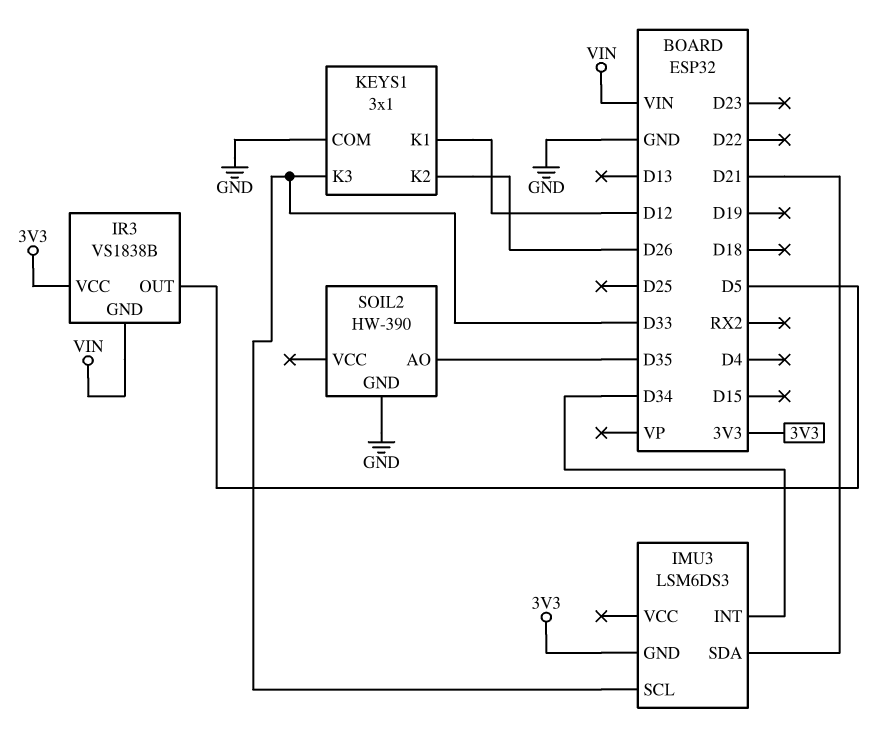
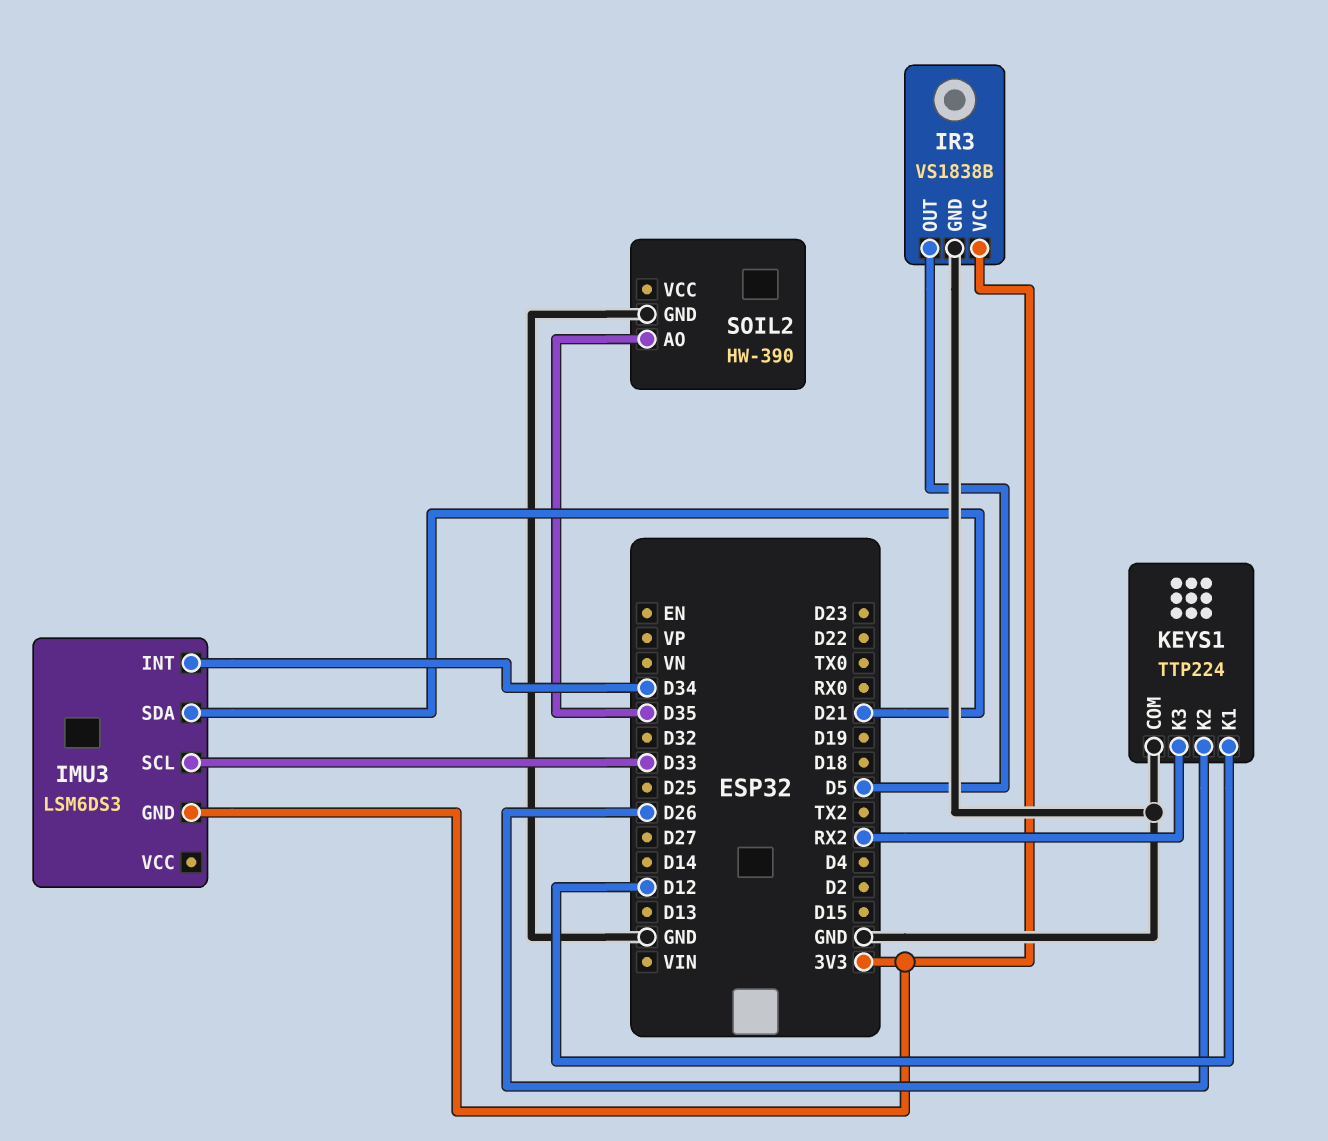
IR3 pin GND: VIN -> GND
KEYS1: 3x1 -> TTP224
KEYS1 pin K3: D33 -> RX2

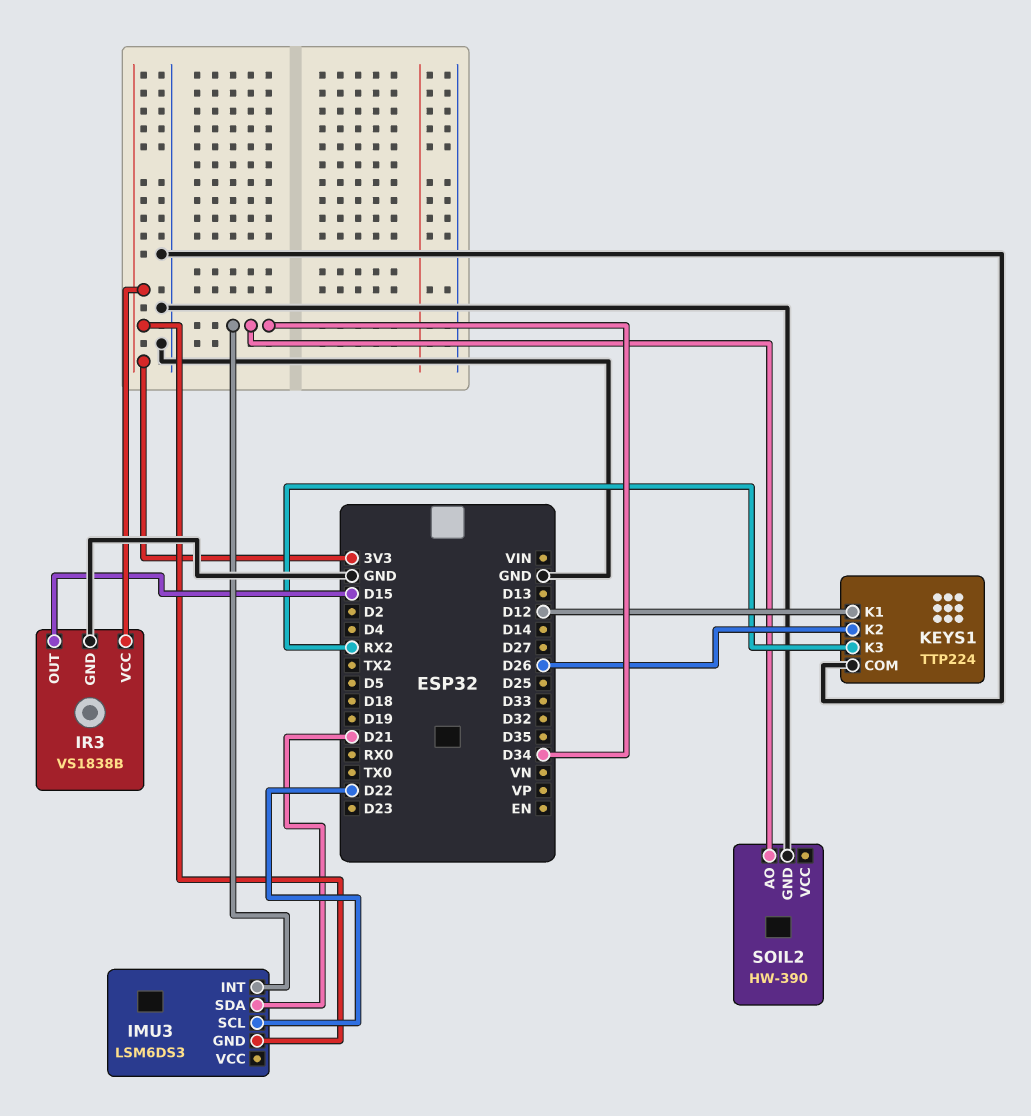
IMU3 pin SCL: D33 -> D22
IR3 pin OUT: D5 -> D15
SOIL2 pin AO: D35 -> D34

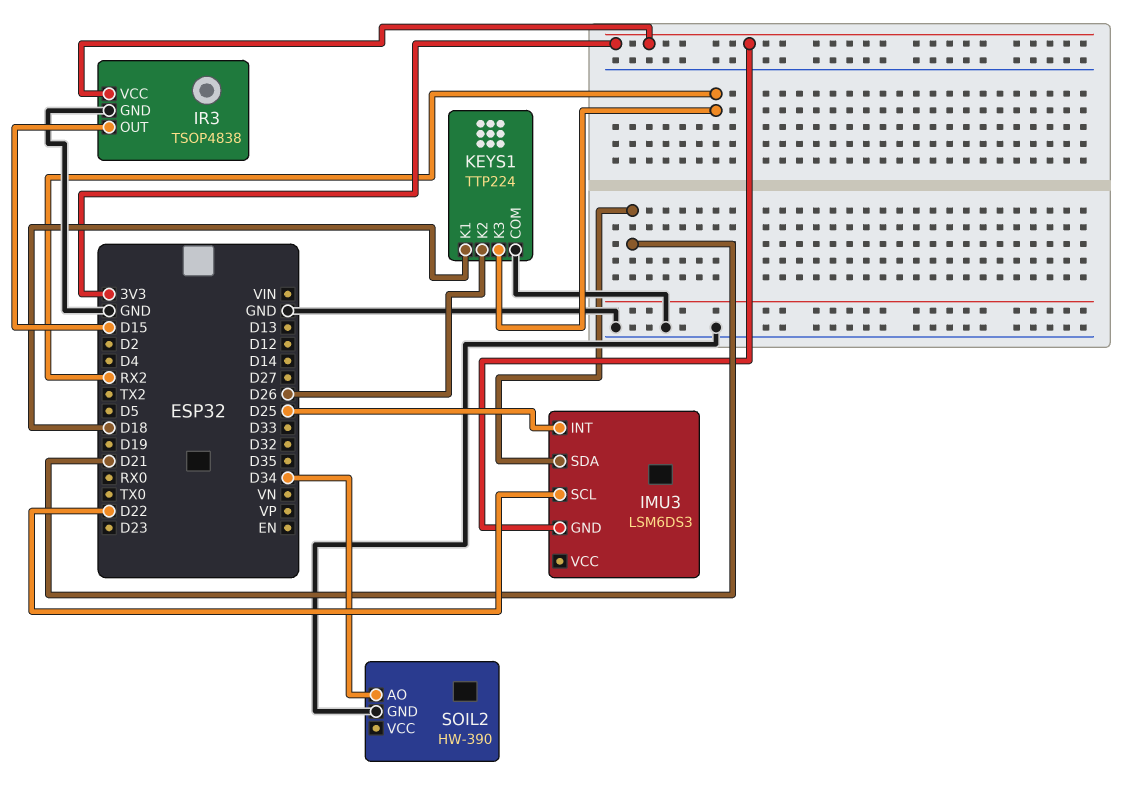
IMU3 pin INT: D34 -> D25
IR3: VS1838B -> TSOP4838
KEYS1 pin K1: D12 -> D18

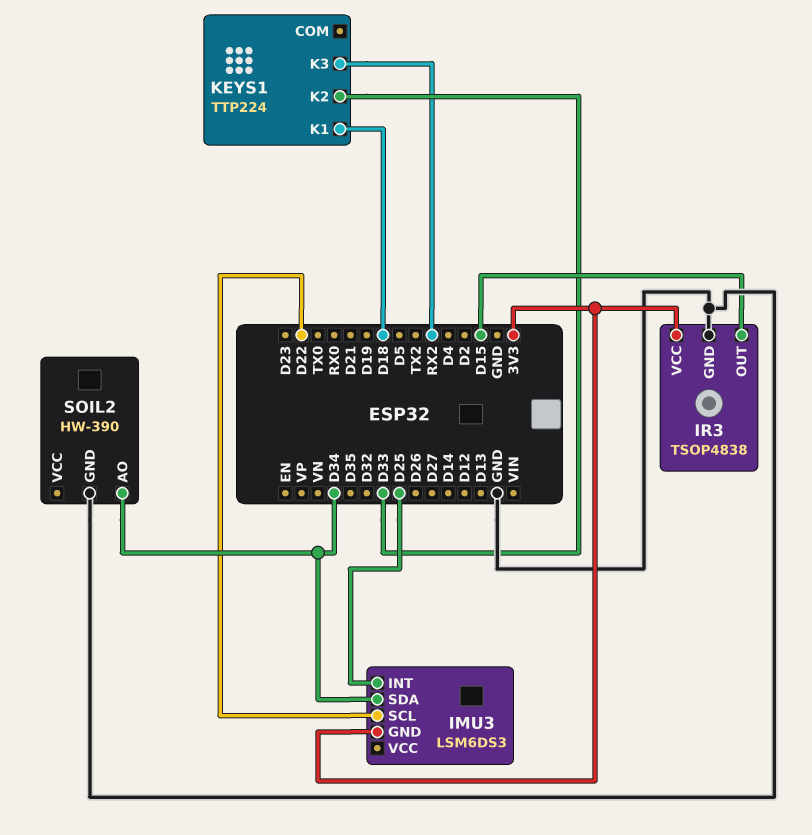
IMU3 pin SDA: D21 -> D34
KEYS1 pin COM: GND -> none
KEYS1 pin K2: D26 -> D33

